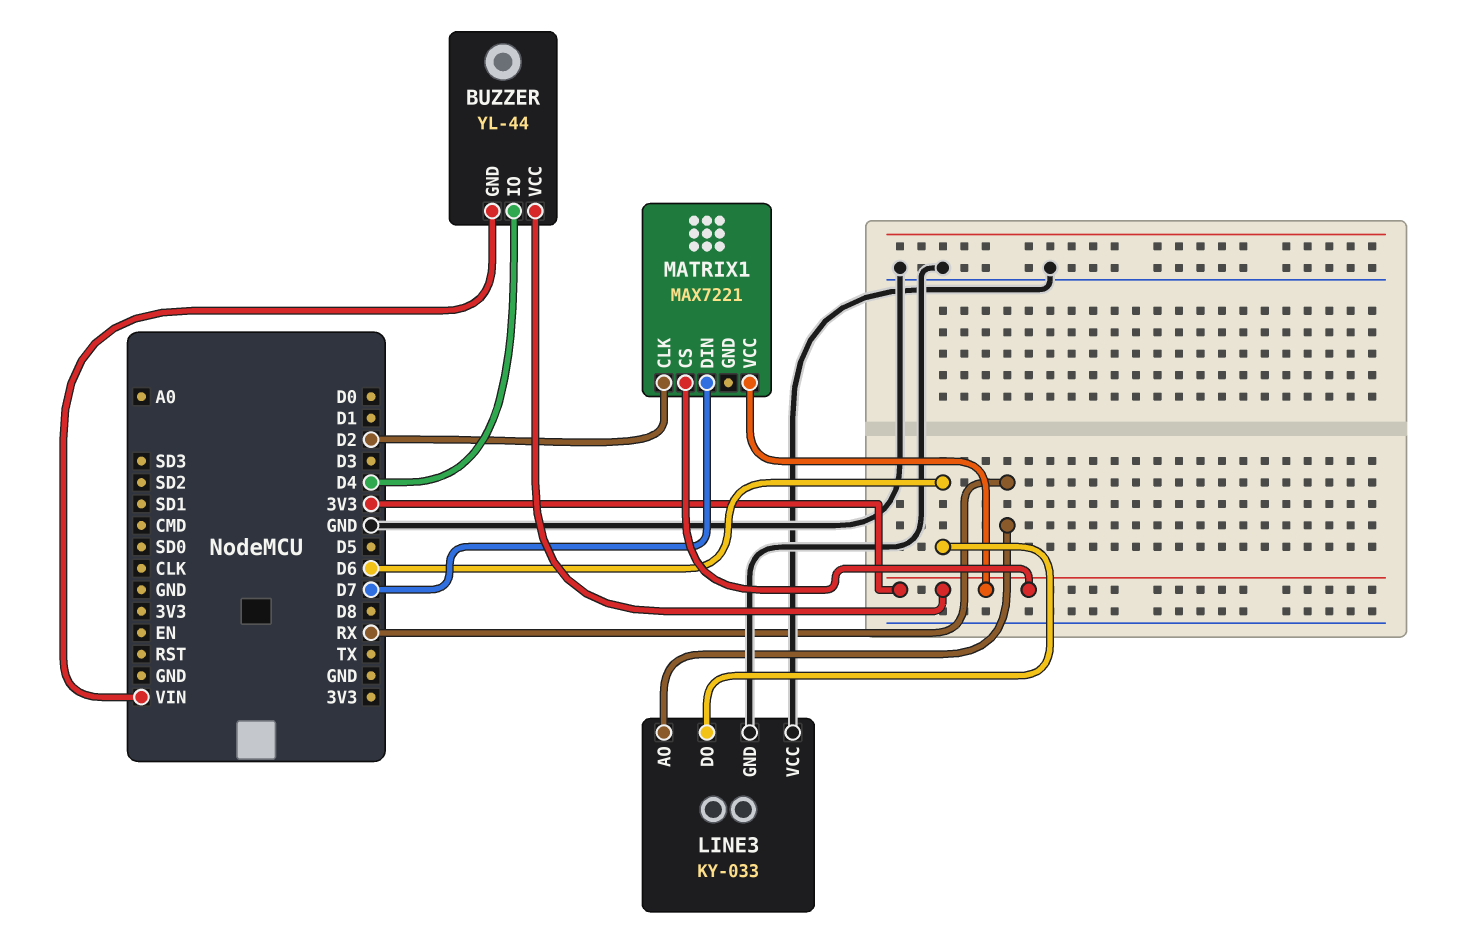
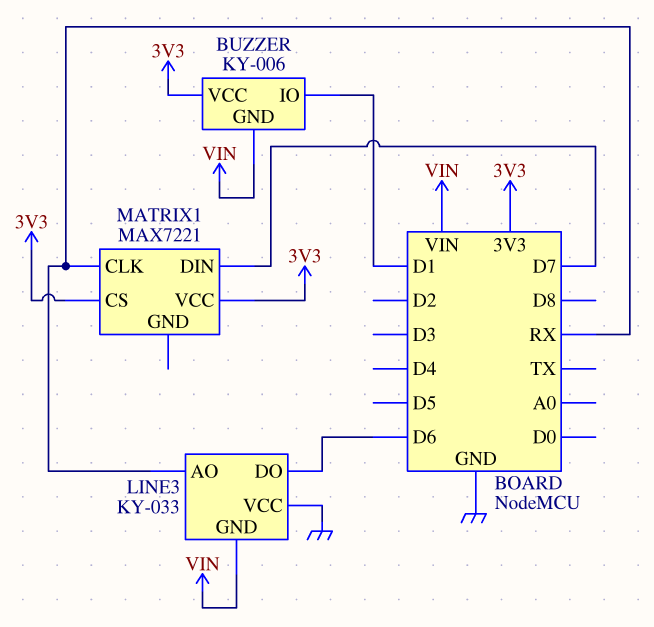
BUZZER: YL-44 -> KY-006
BUZZER pin IO: D4 -> D1
LINE3 pin GND: GND -> VIN
MATRIX1 pin CLK: D2 -> RX

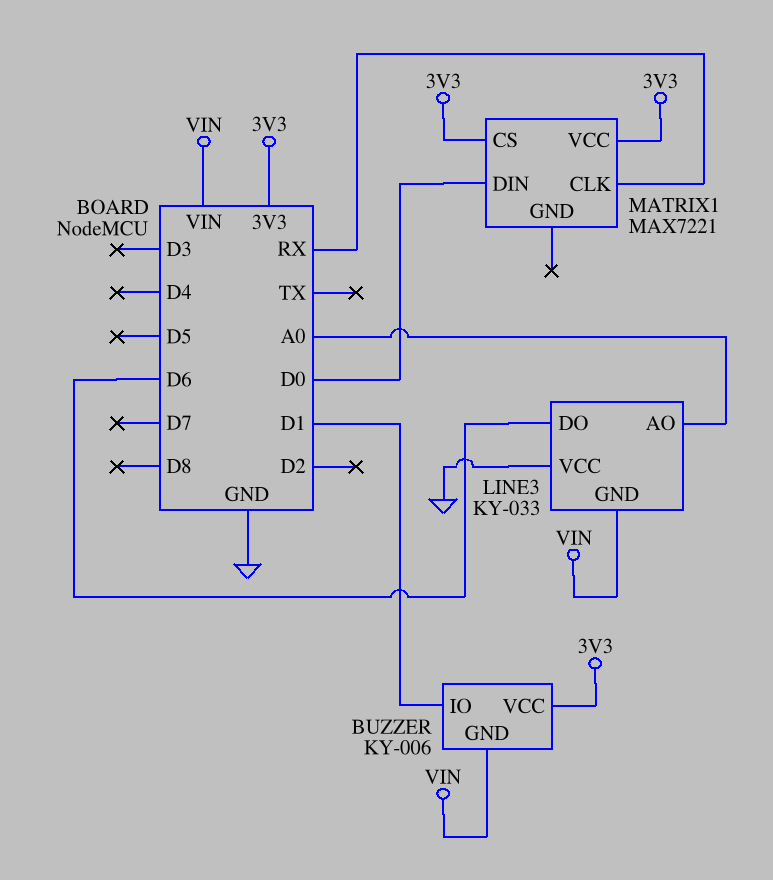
LINE3 pin AO: RX -> A0
MATRIX1 pin DIN: D7 -> D0

